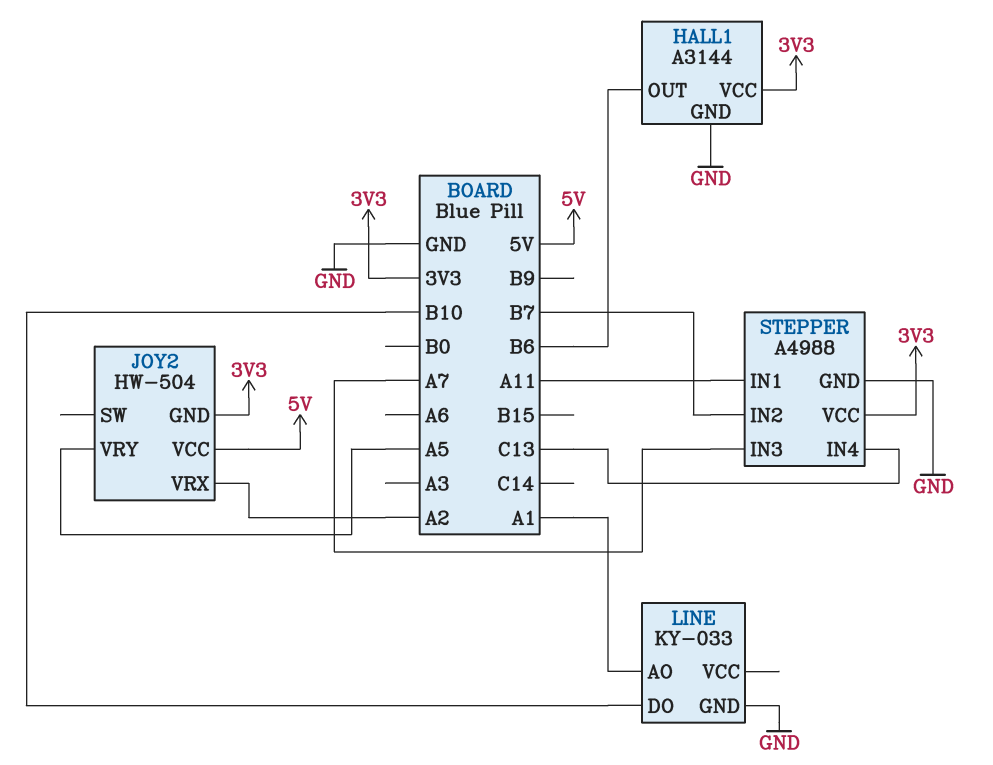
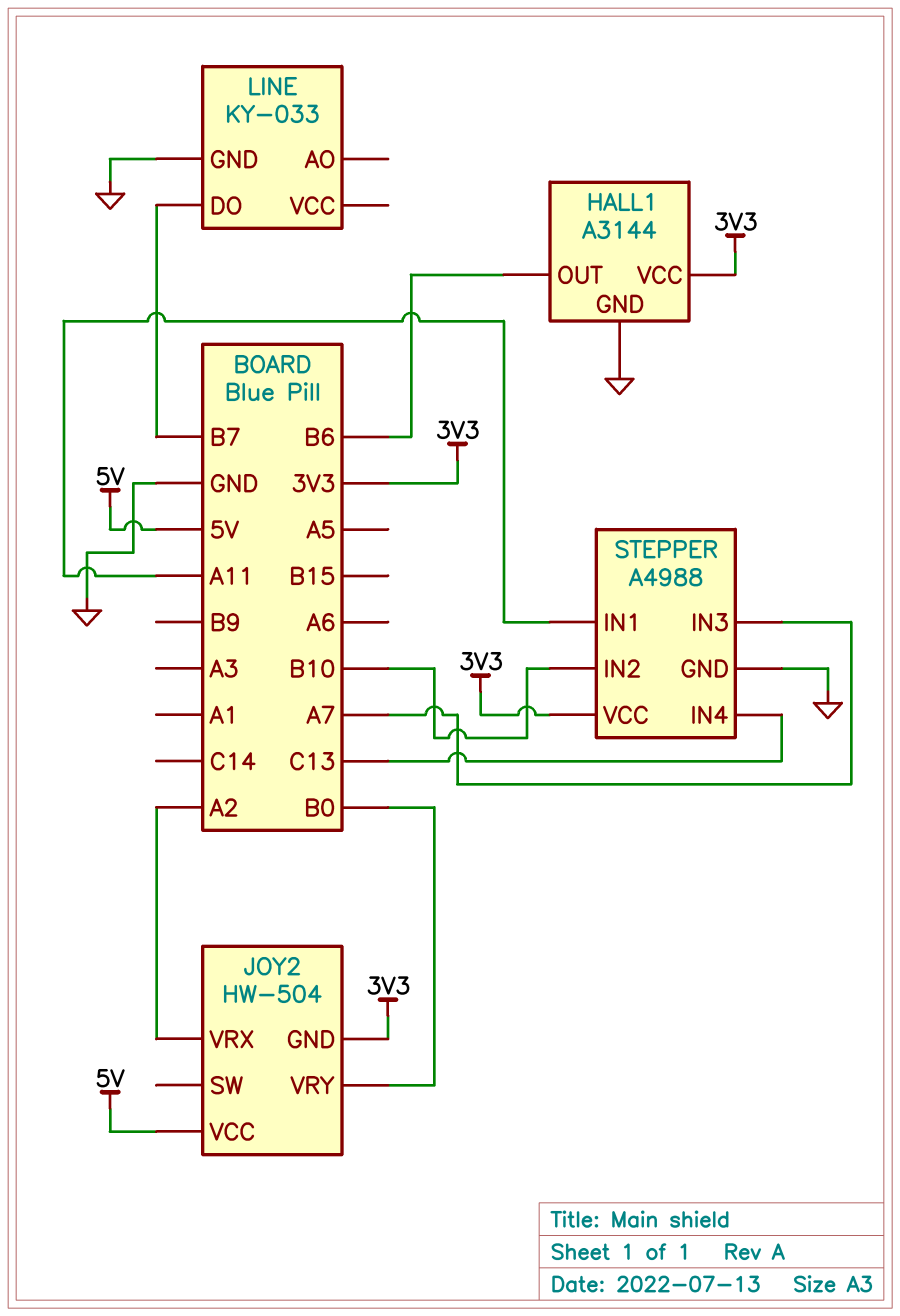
JOY2 pin VRY: A5 -> B0
LINE pin AO: A1 -> none
LINE pin DO: B10 -> B7
STEPPER pin IN2: B7 -> B10

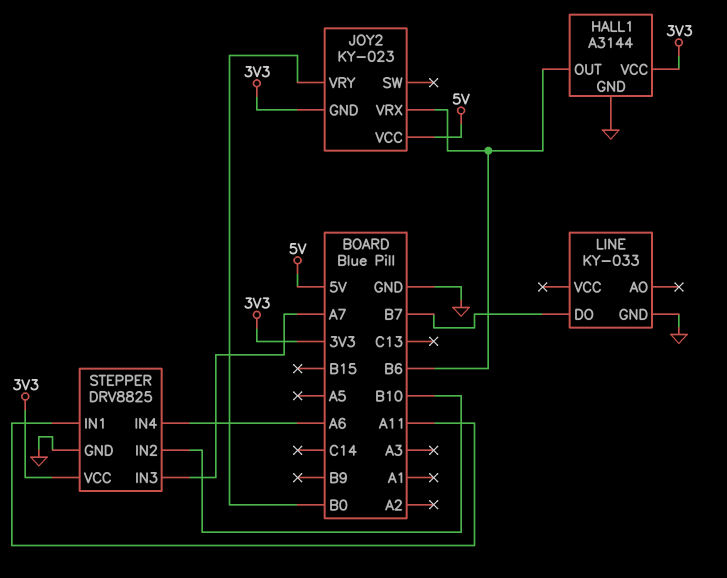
JOY2: HW-504 -> KY-023
JOY2 pin VRX: A2 -> B6
STEPPER: A4988 -> DRV8825
STEPPER pin IN4: C13 -> A6

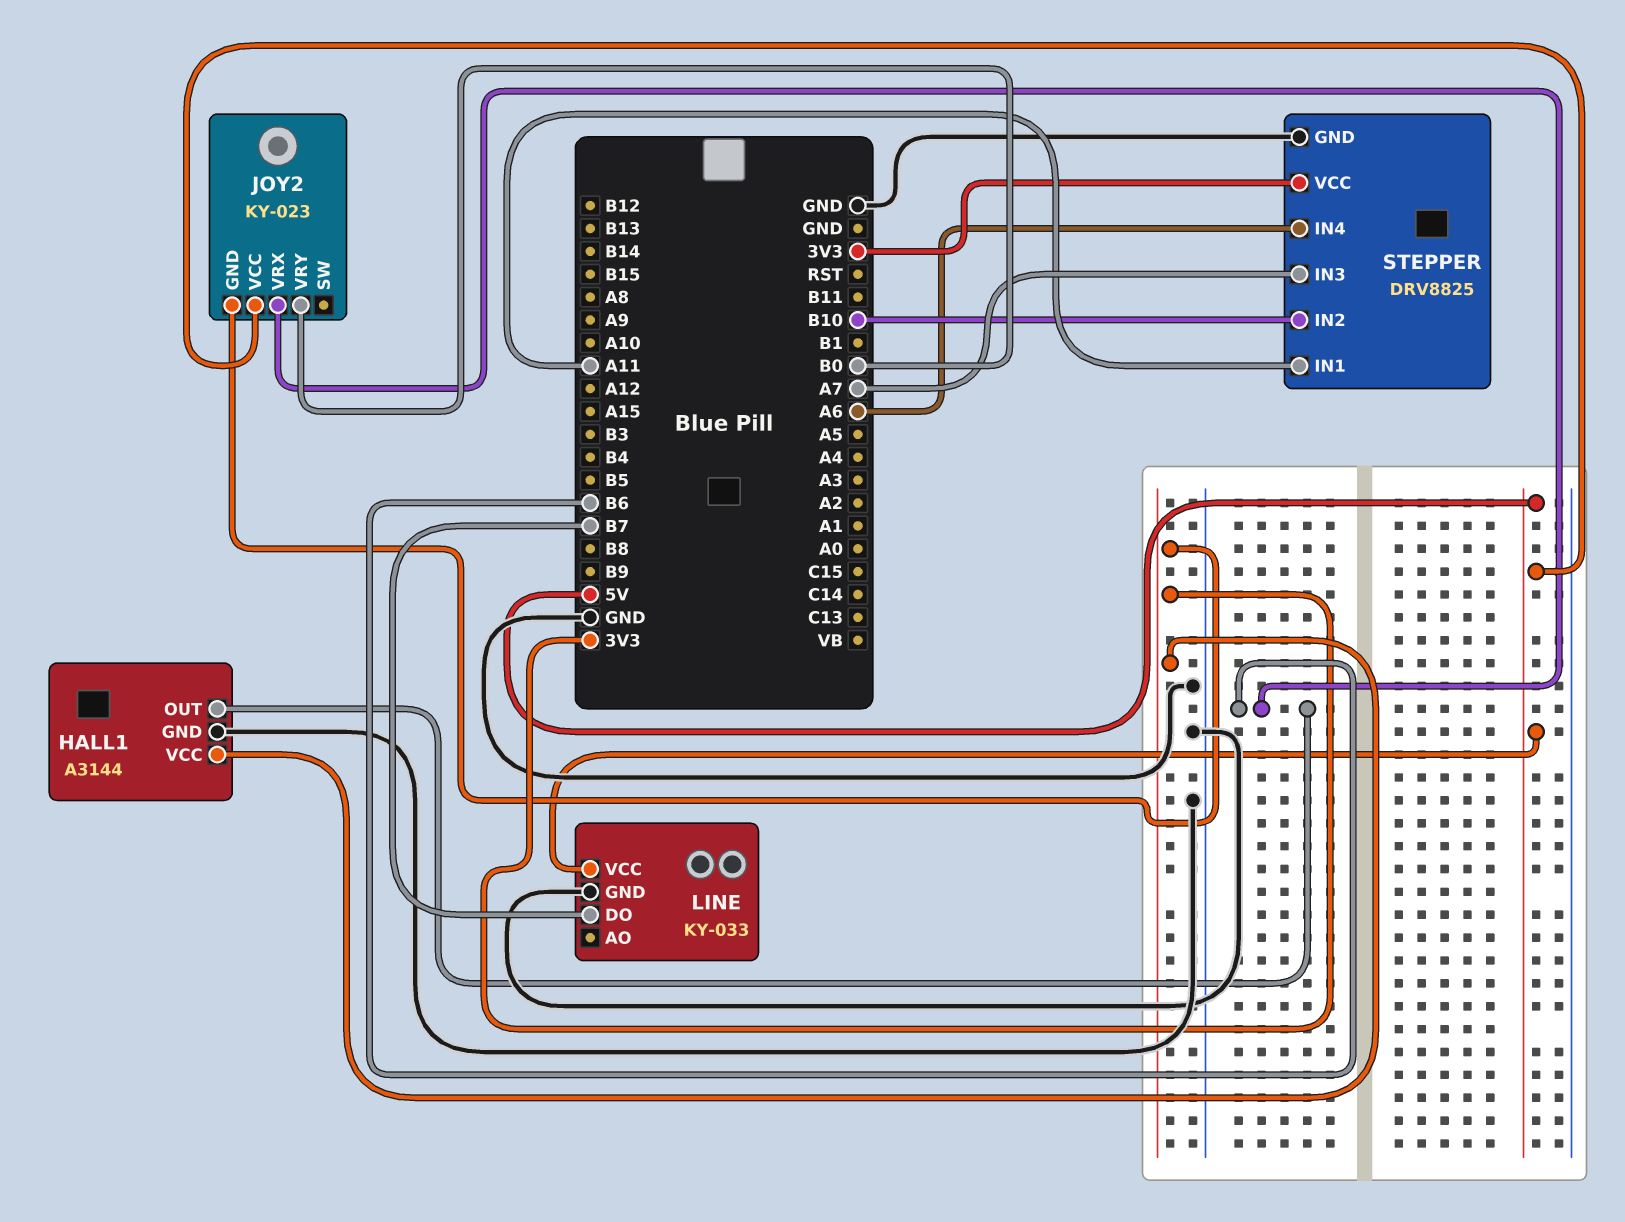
LINE pin VCC: none -> 5V

